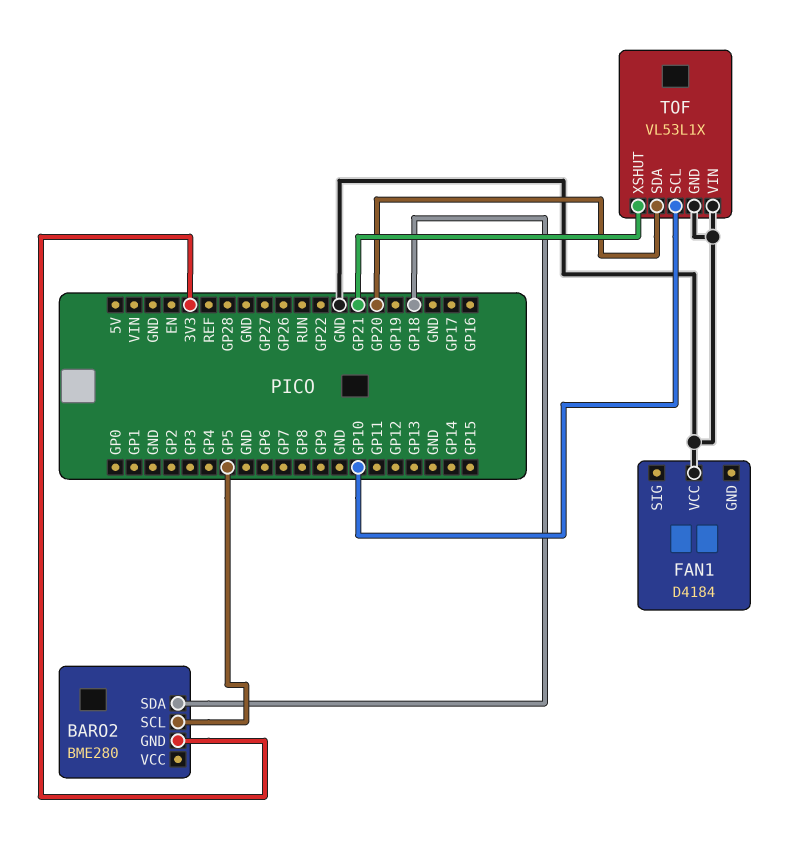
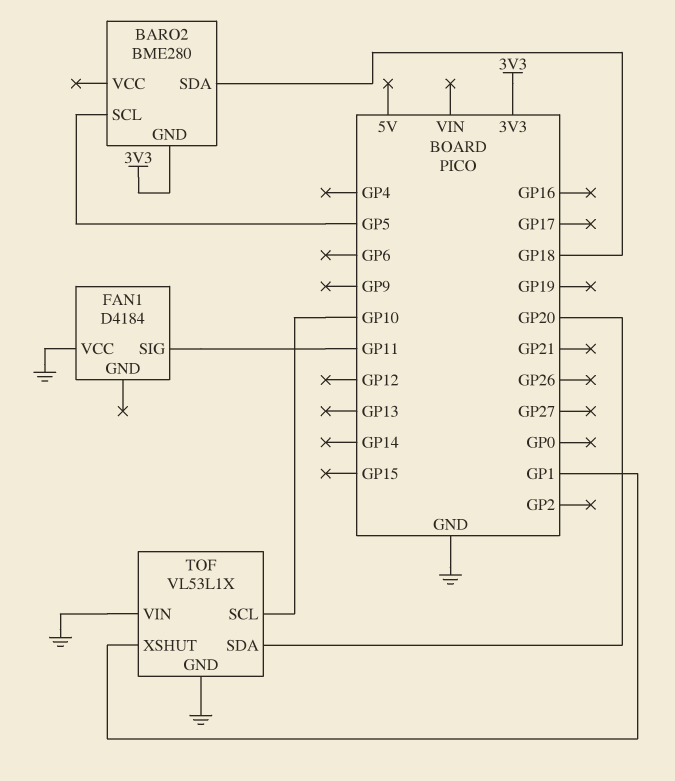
FAN1 pin SIG: none -> GP11
TOF pin XSHUT: GP21 -> GP1

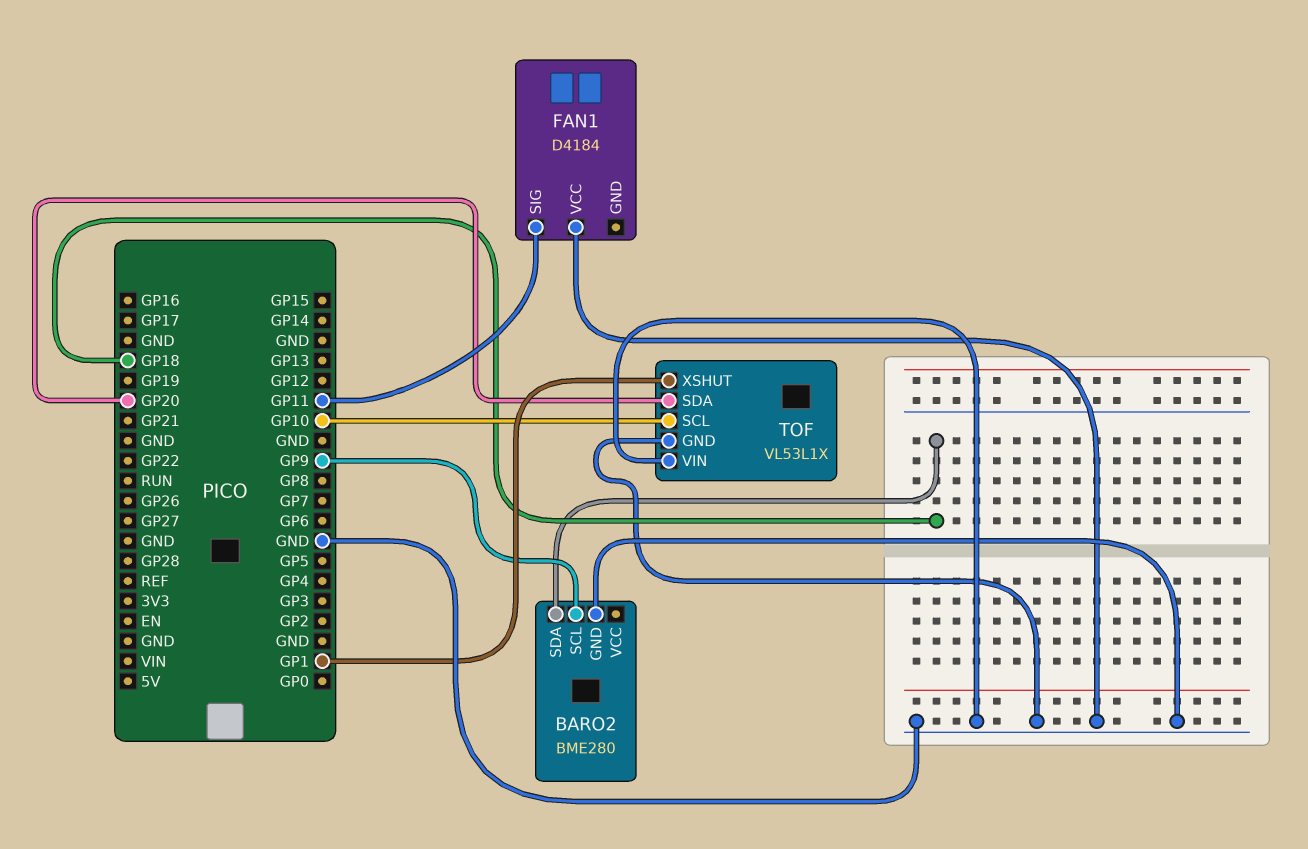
BARO2 pin GND: 3V3 -> GND
BARO2 pin SCL: GP5 -> GP9

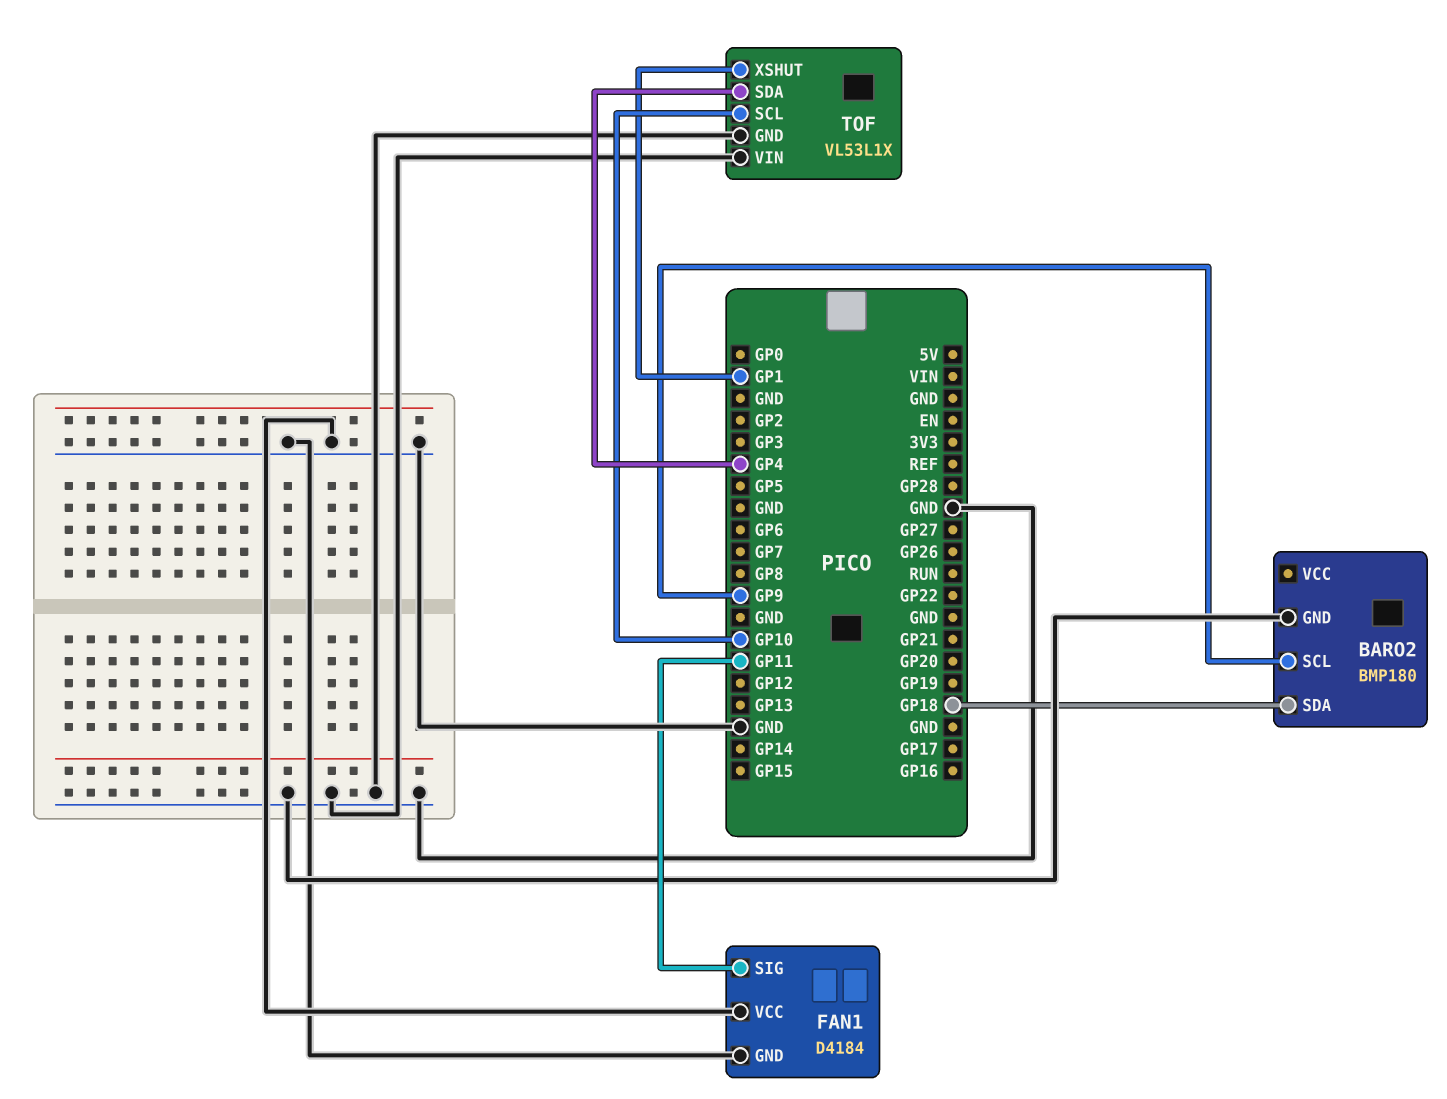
BARO2: BME280 -> BMP180
FAN1 pin GND: none -> GND
TOF pin SDA: GP20 -> GP4

